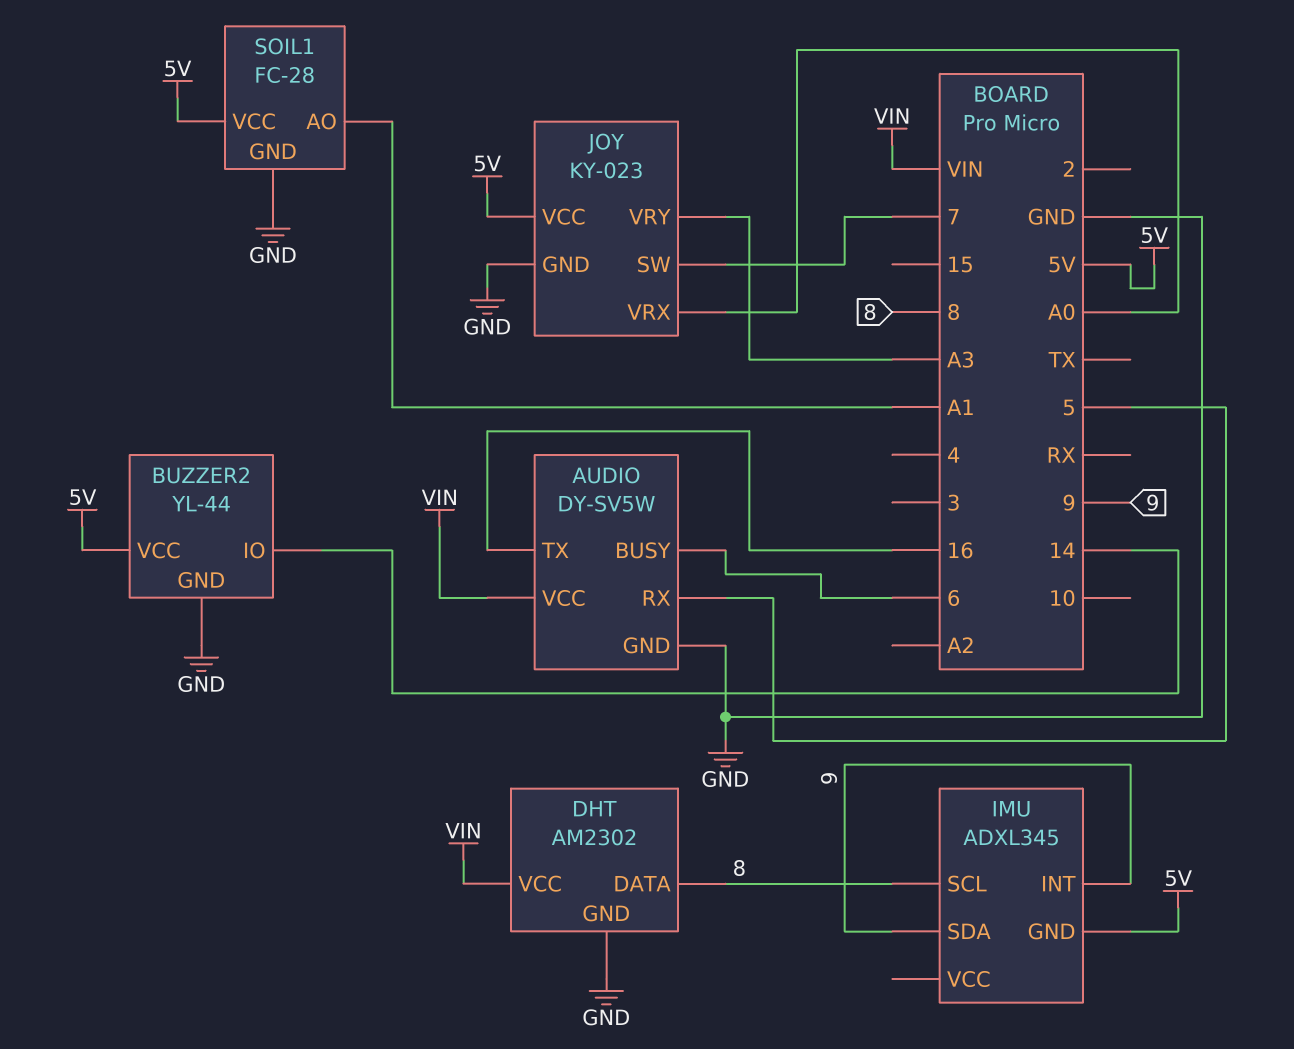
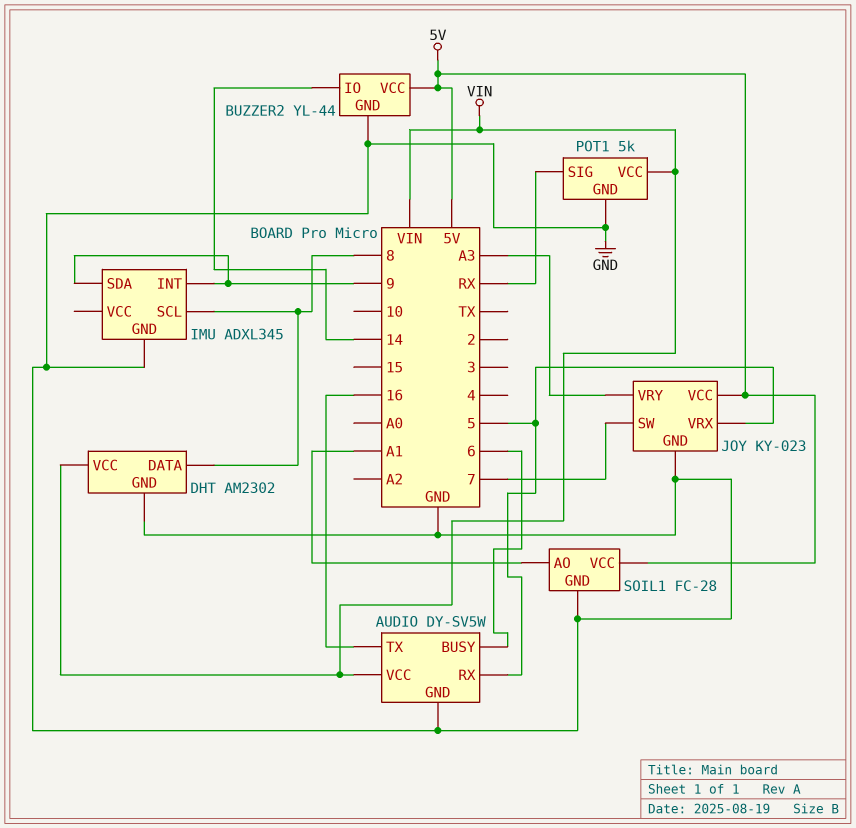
IMU pin GND: 5V -> GND
JOY pin VRX: A0 -> 5
POT1: none -> 5k
POT1 pin GND: none -> GND
POT1 pin SIG: none -> RX
POT1 pin VCC: none -> VIN

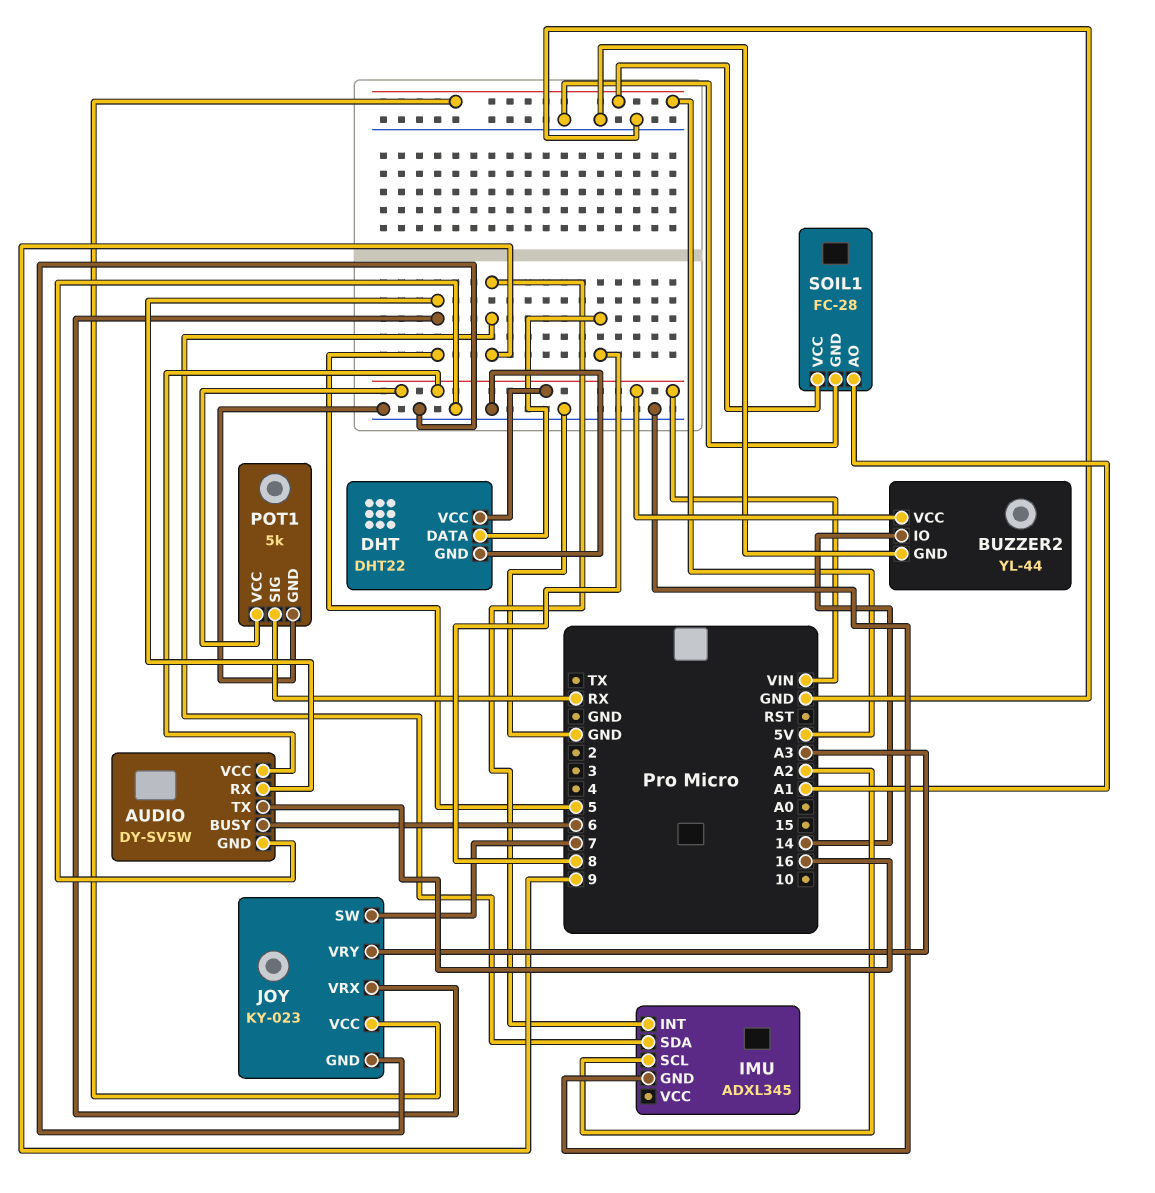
BUZZER2 pin VCC: 5V -> VIN
DHT: AM2302 -> DHT22
IMU pin SCL: 8 -> A2

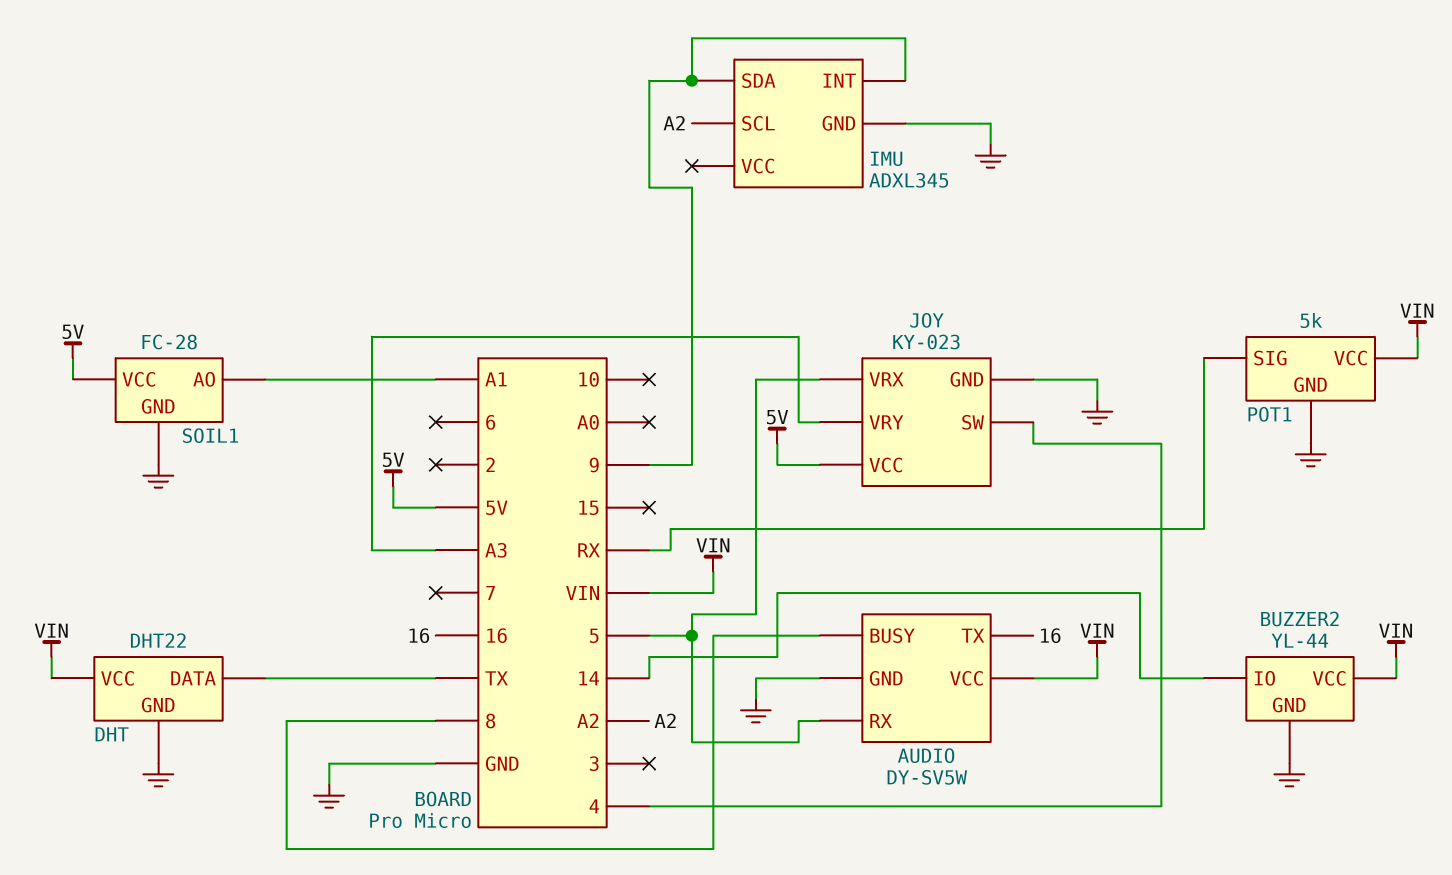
AUDIO pin BUSY: 6 -> 8
DHT pin DATA: 8 -> TX
JOY pin SW: 7 -> 4

